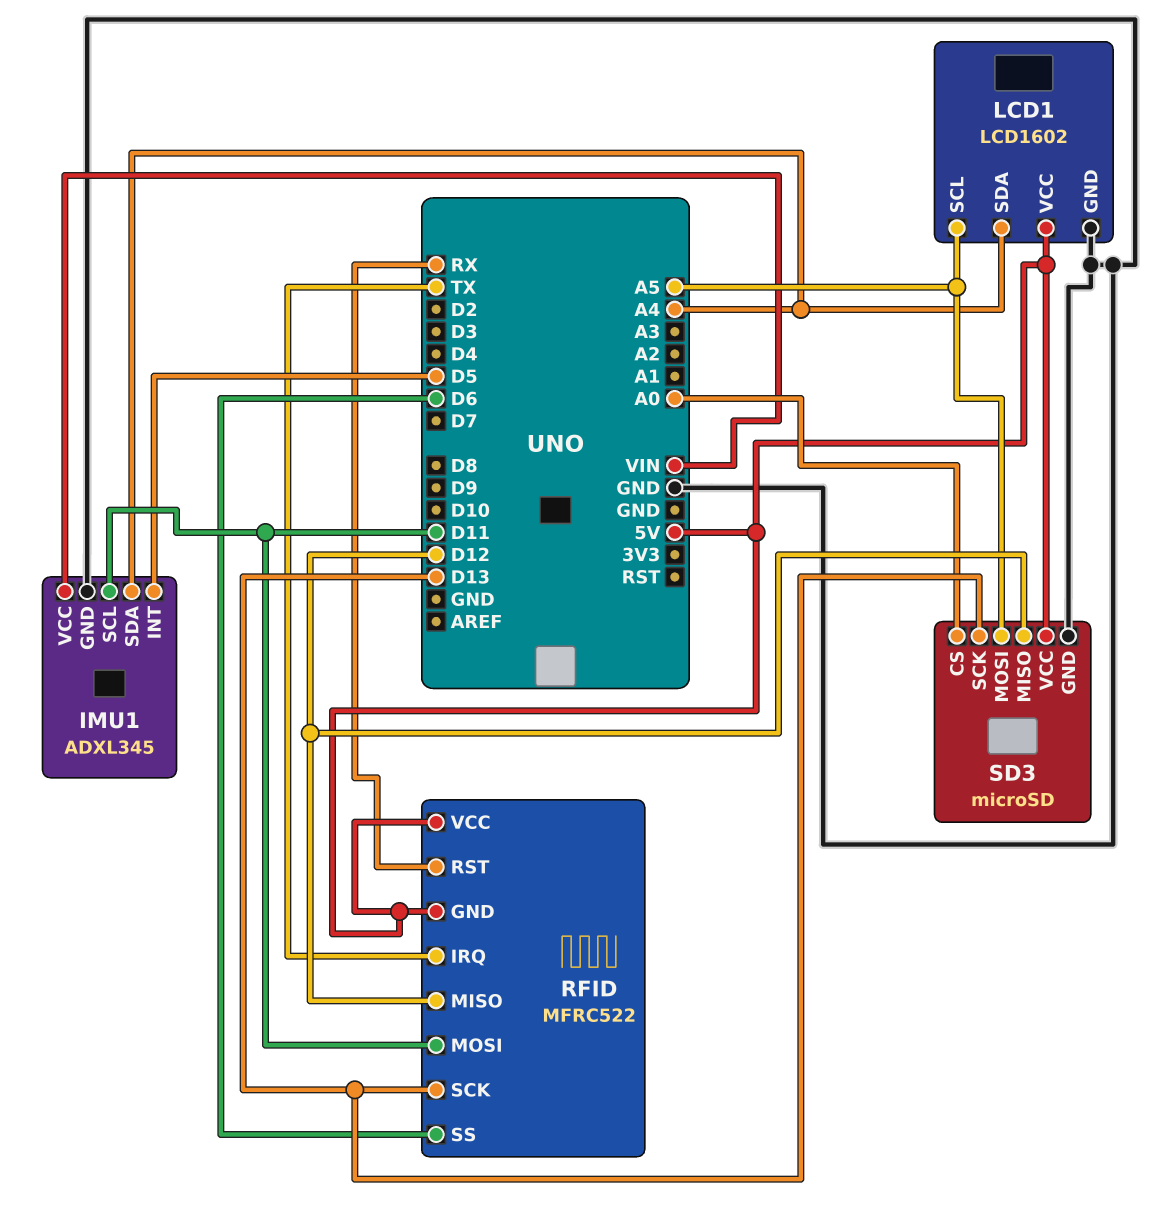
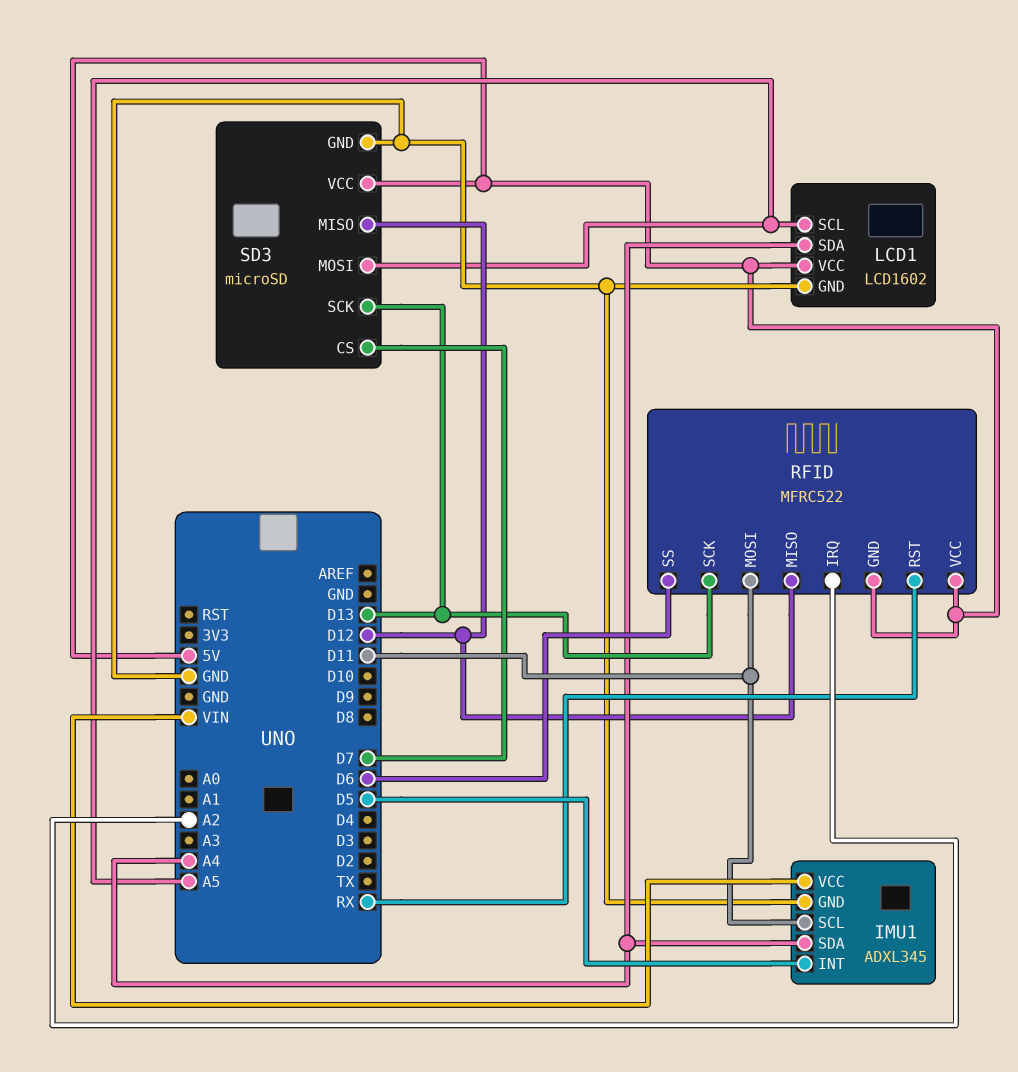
RFID pin IRQ: TX -> A2
SD3 pin CS: A0 -> D7

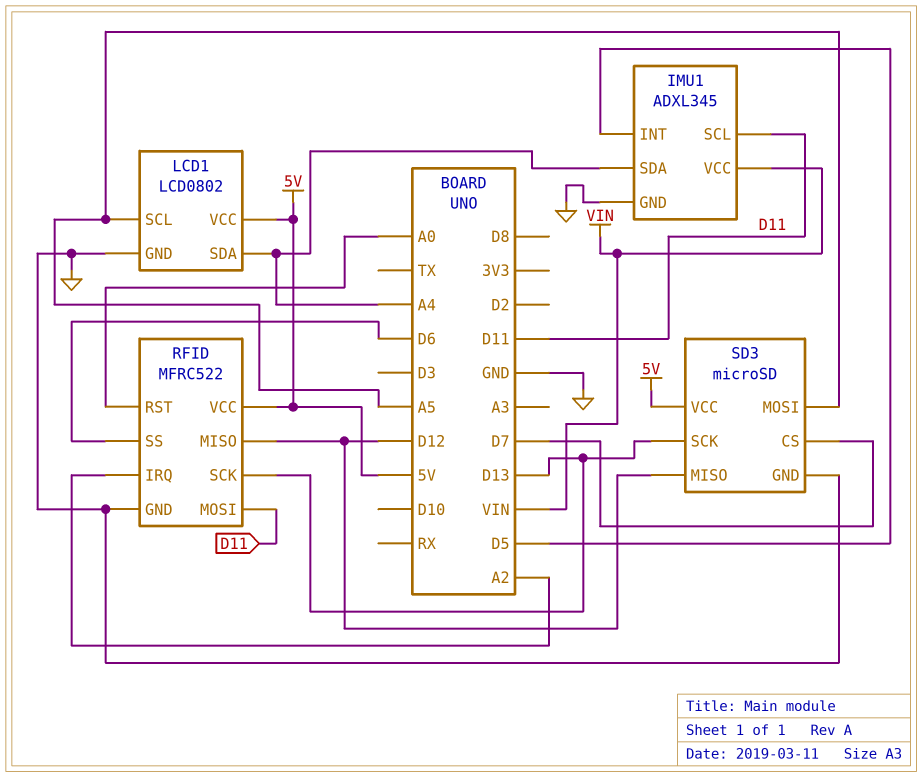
LCD1: LCD1602 -> LCD0802
RFID pin GND: 5V -> GND
RFID pin RST: RX -> A0

